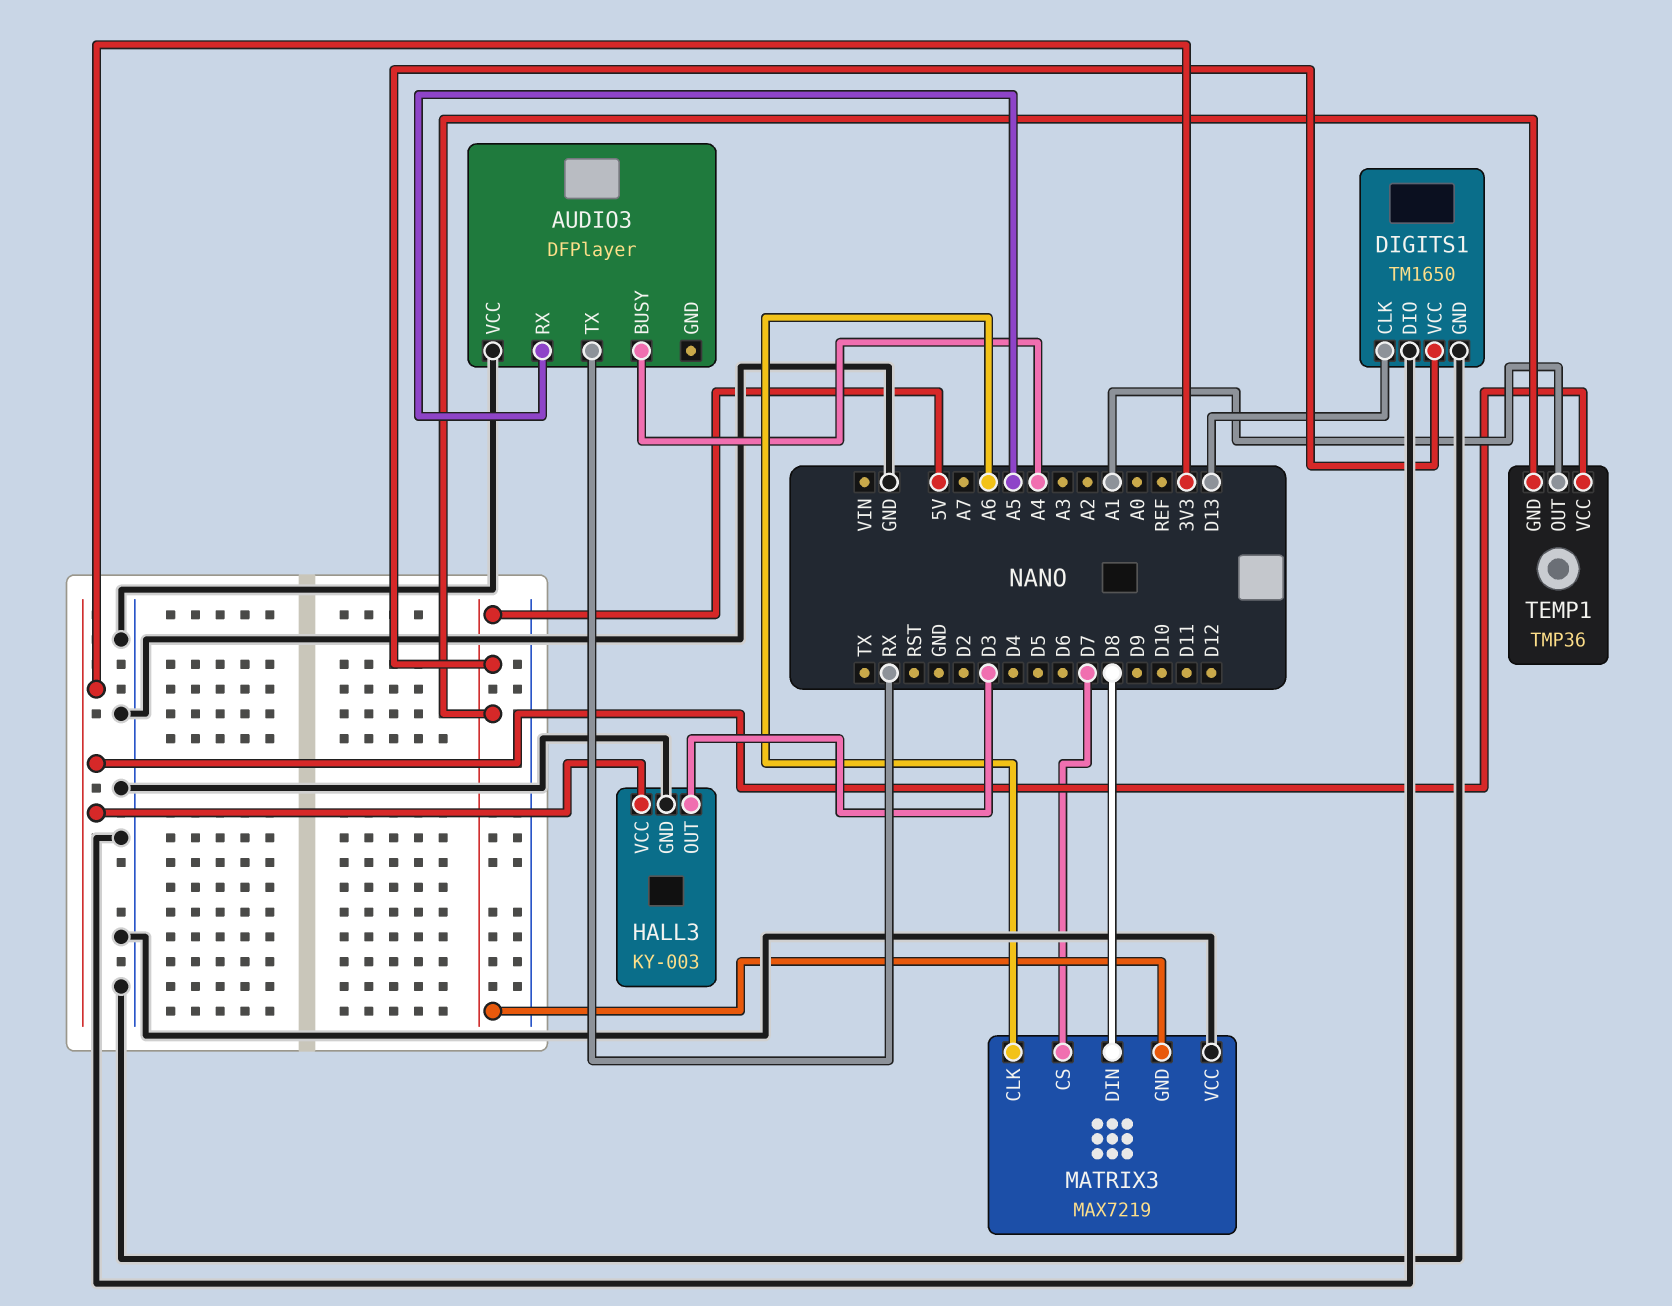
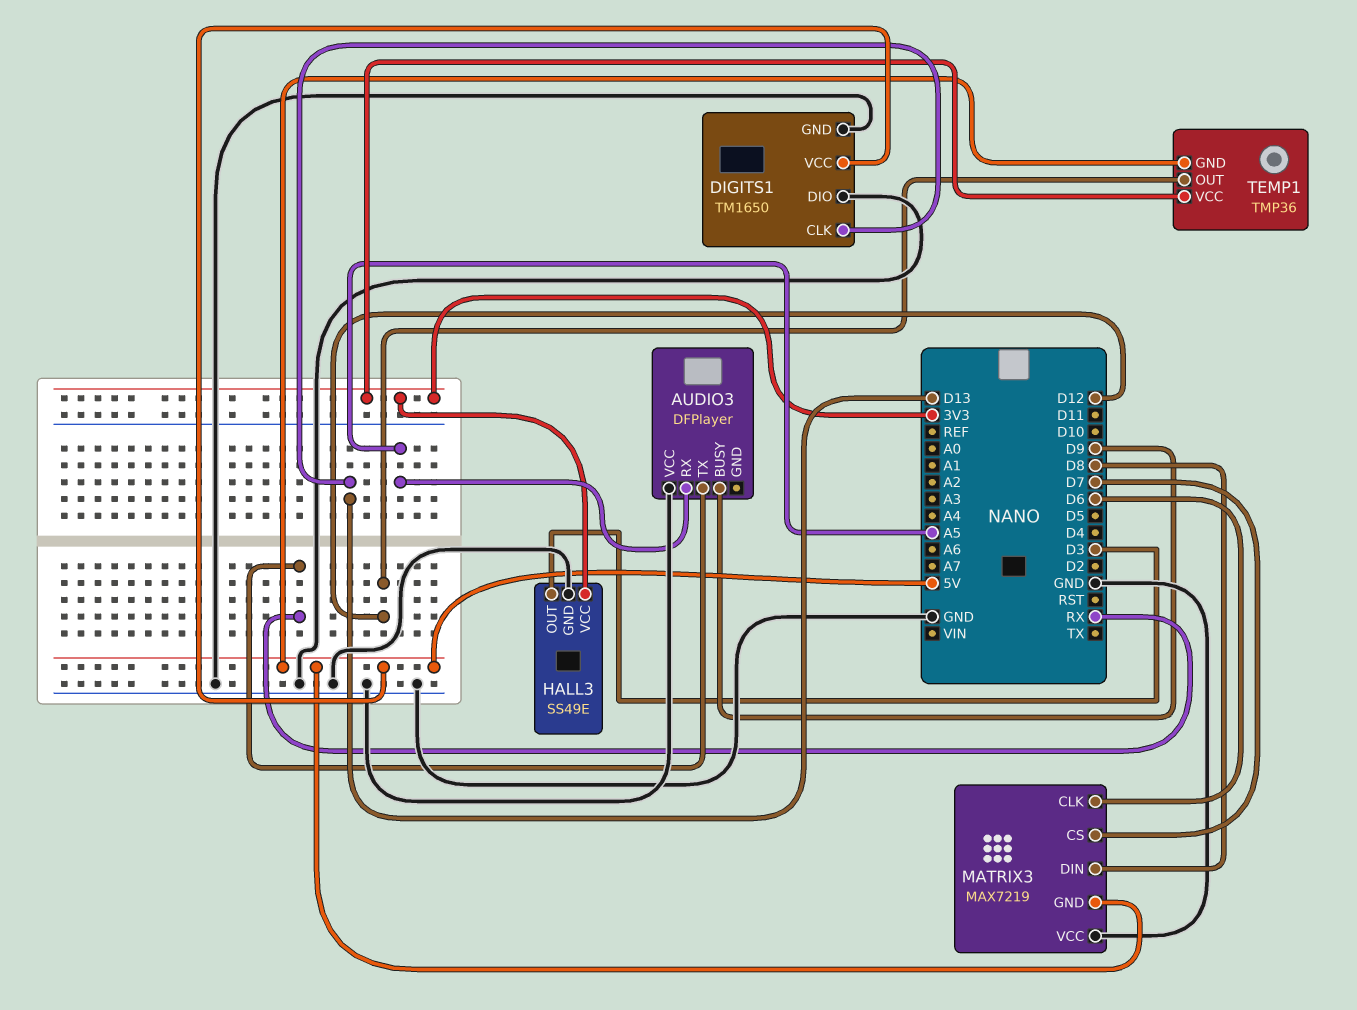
AUDIO3 pin BUSY: A4 -> D9
HALL3: KY-003 -> SS49E
MATRIX3 pin CLK: A6 -> D6
TEMP1 pin OUT: A1 -> D12

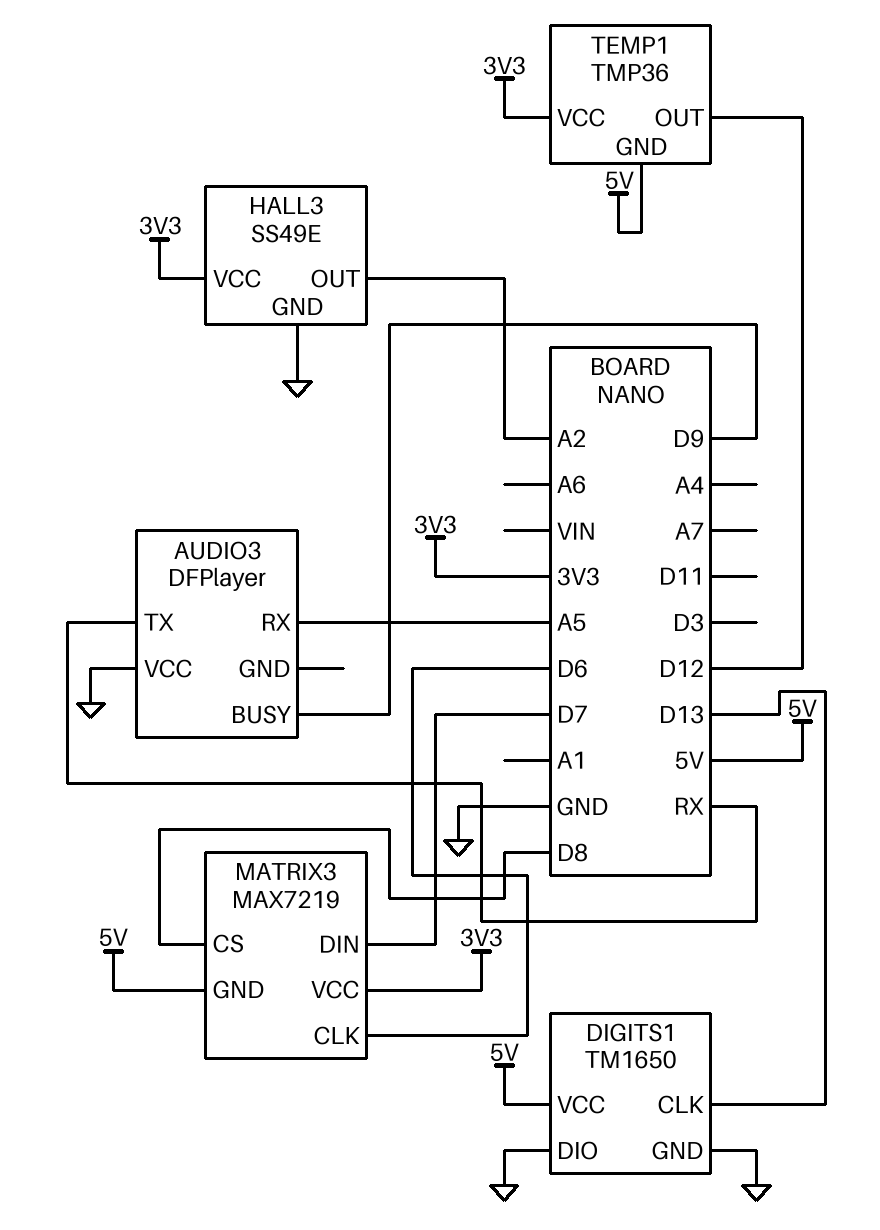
HALL3 pin OUT: D3 -> A2
MATRIX3 pin CS: D7 -> D8
MATRIX3 pin DIN: D8 -> D7
MATRIX3 pin VCC: GND -> 3V3

